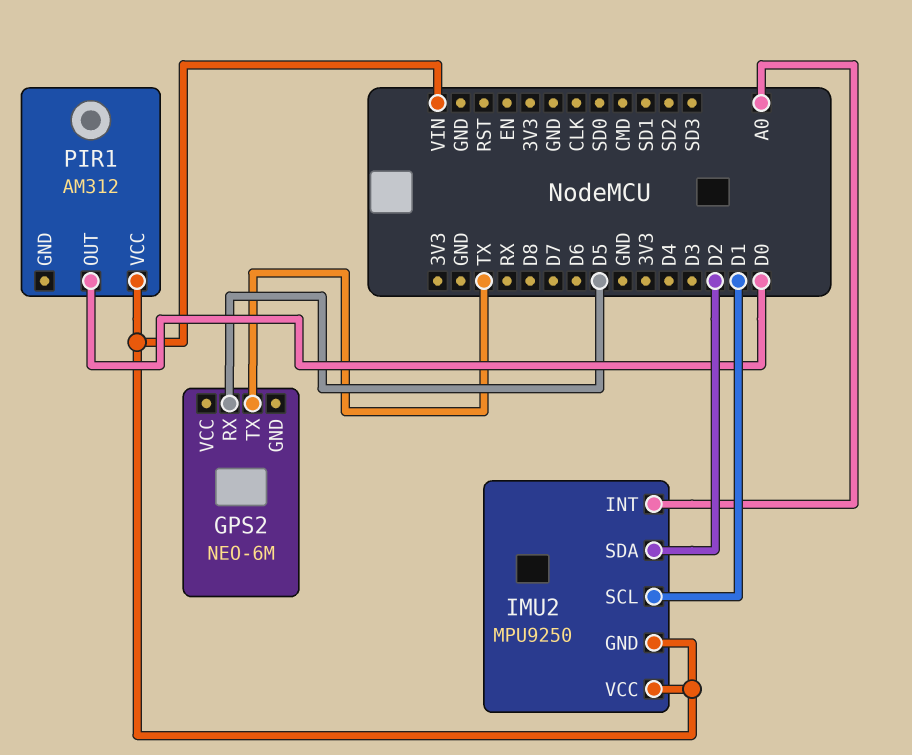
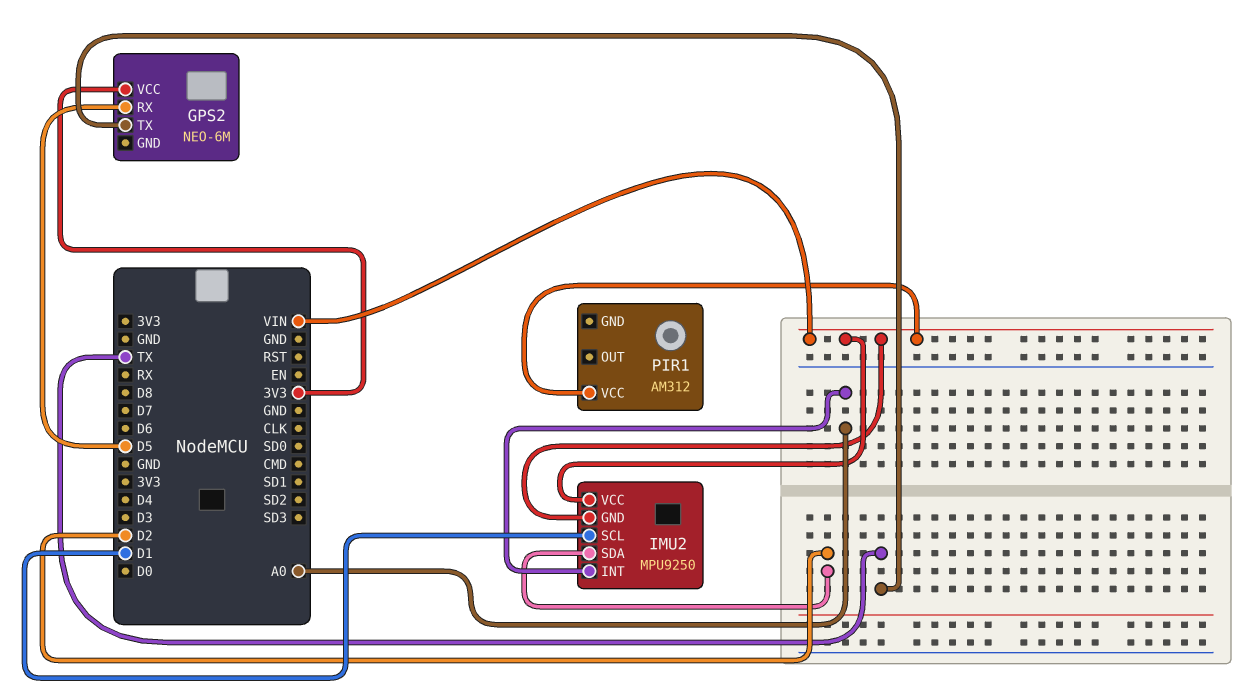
GPS2 pin VCC: none -> 3V3
PIR1 pin OUT: D0 -> none

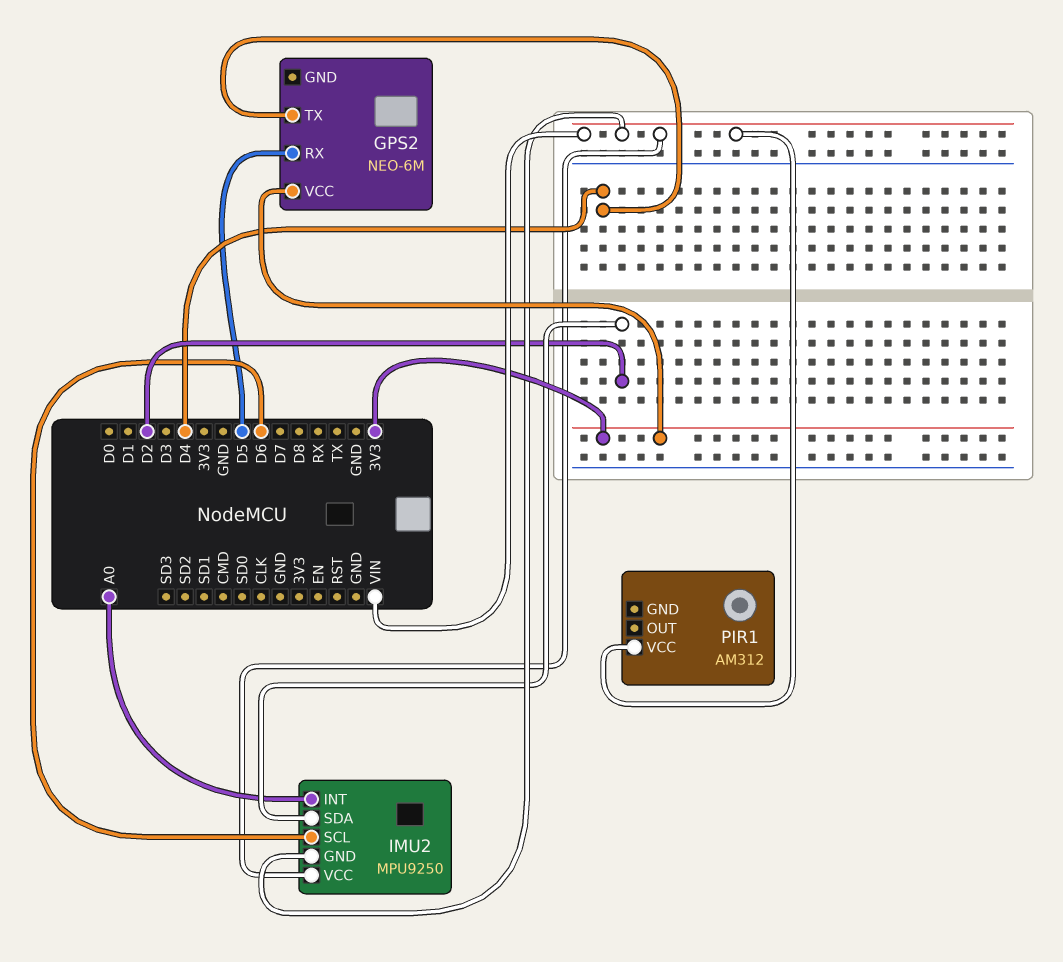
GPS2 pin TX: TX -> D4
IMU2 pin SCL: D1 -> D6

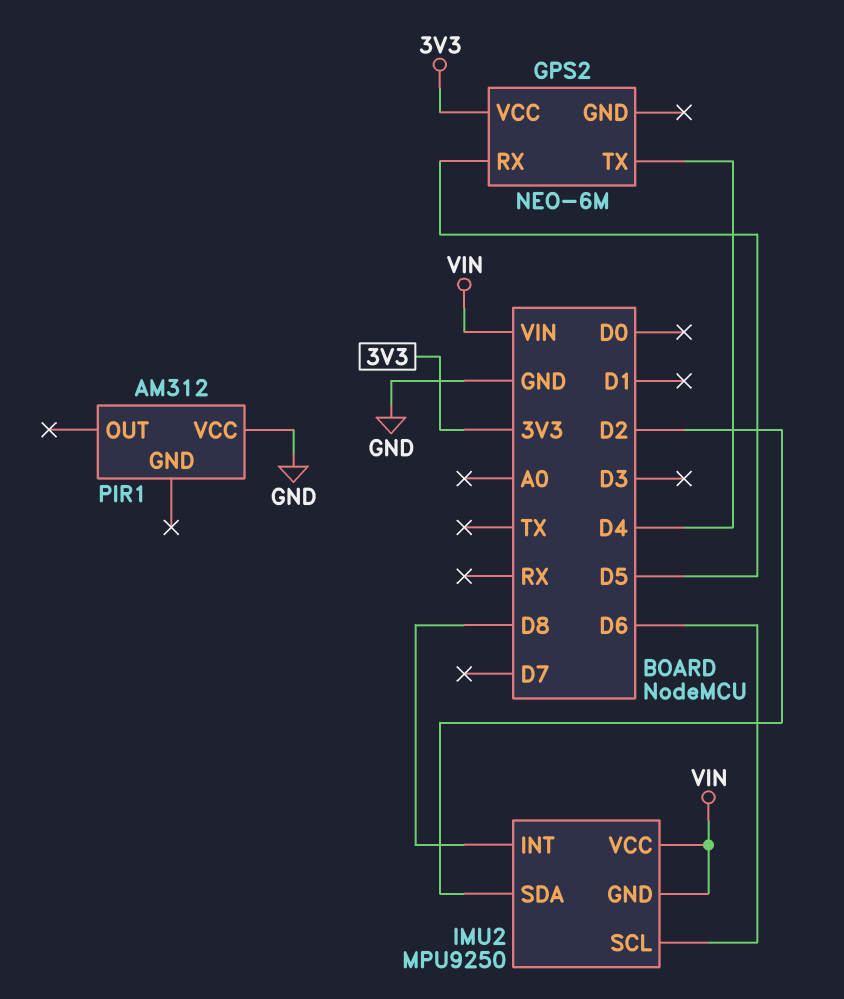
IMU2 pin INT: A0 -> D8
PIR1 pin VCC: VIN -> GND

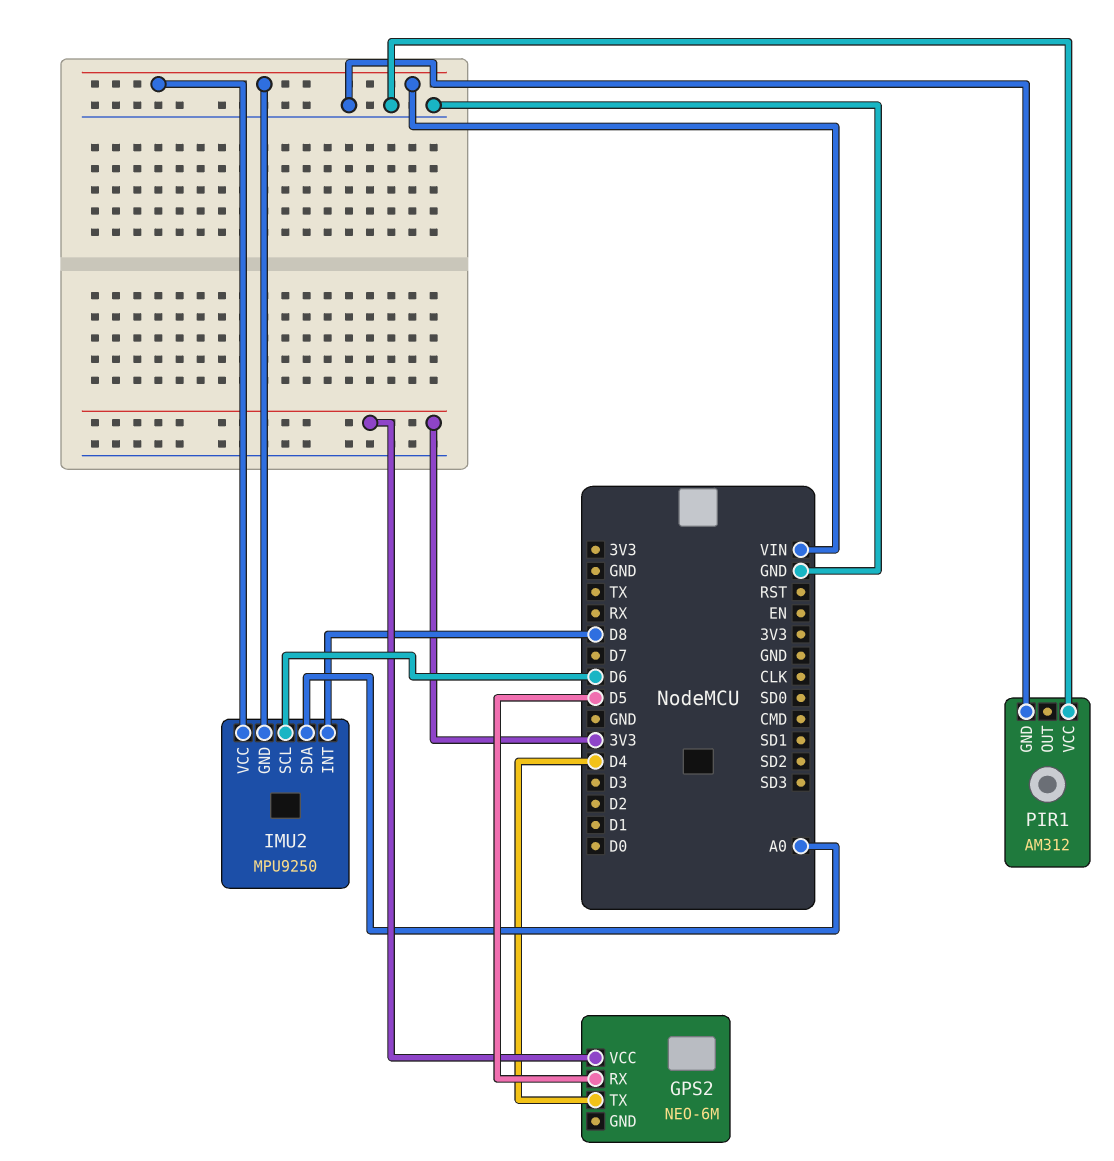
IMU2 pin SDA: D2 -> A0
PIR1 pin GND: none -> GND

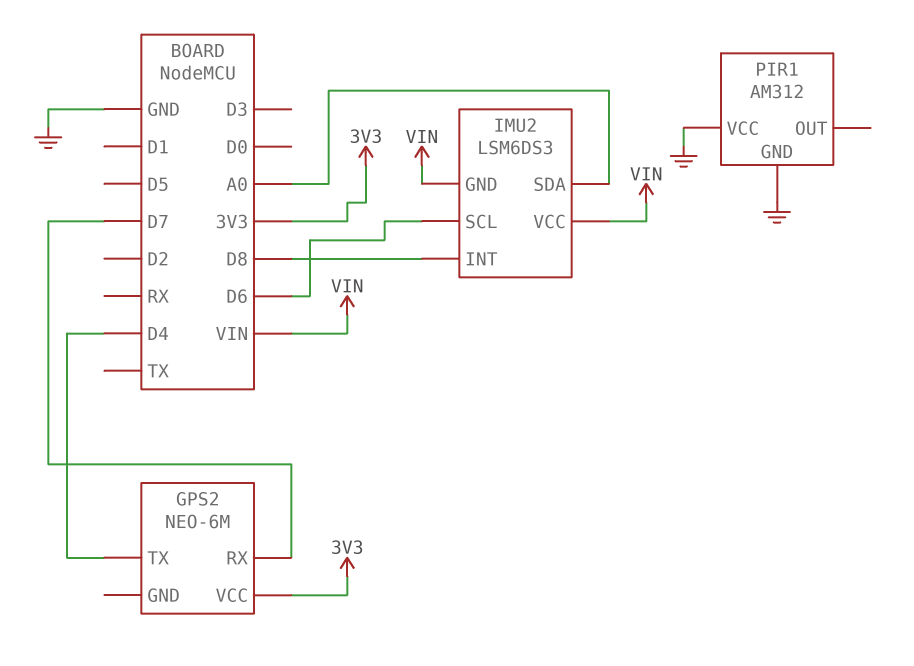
GPS2 pin RX: D5 -> D7
IMU2: MPU9250 -> LSM6DS3

